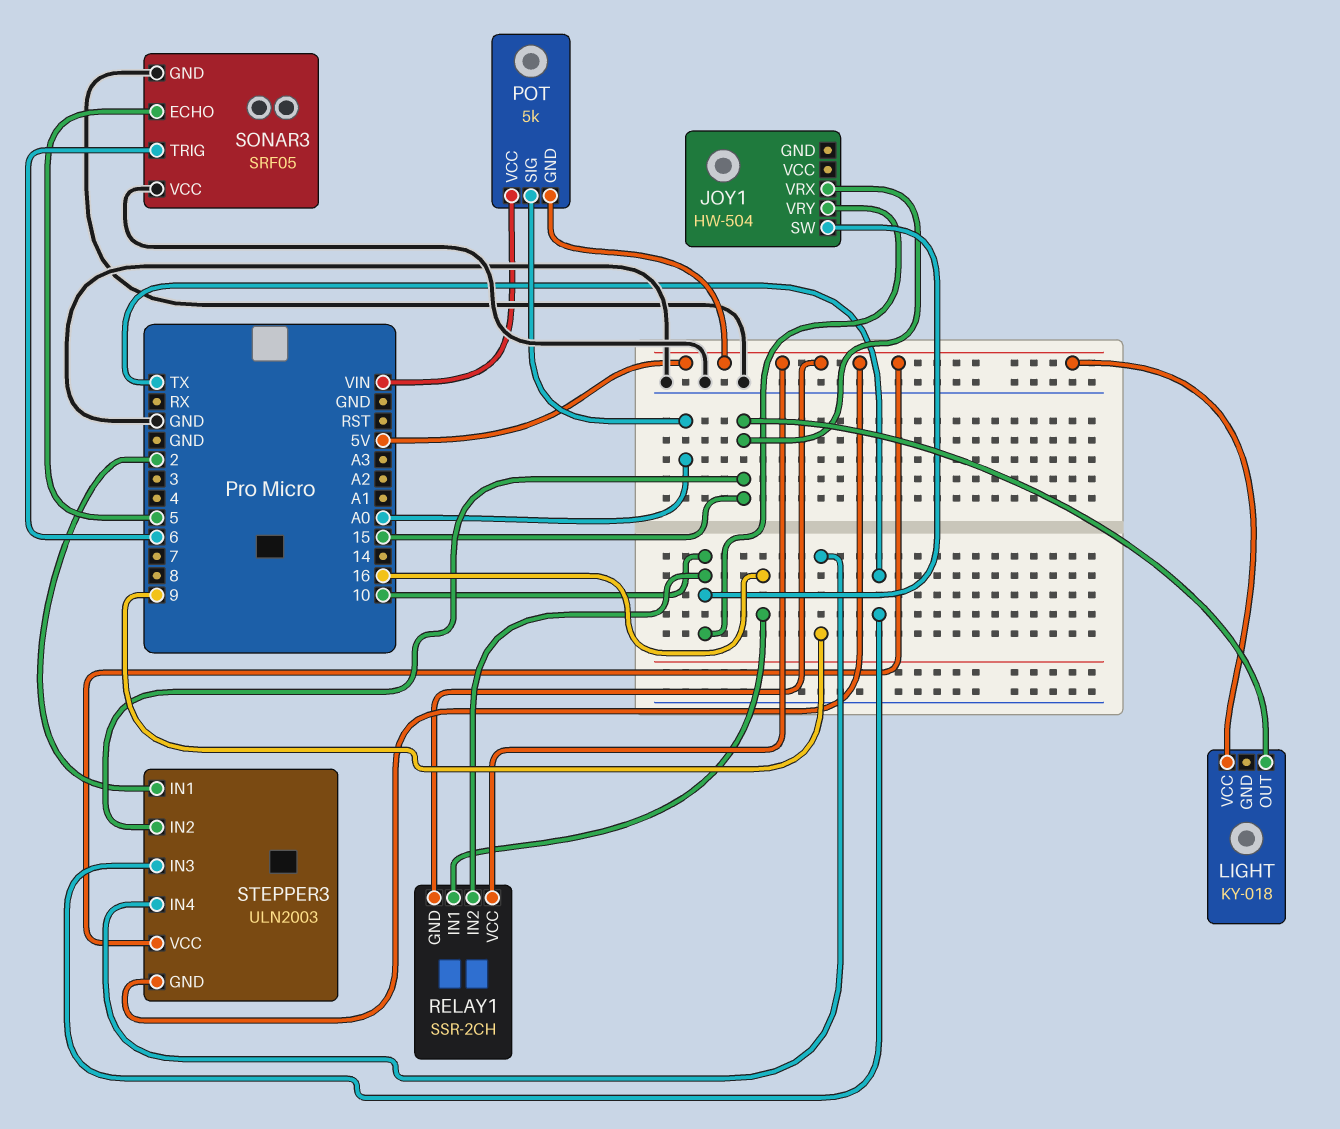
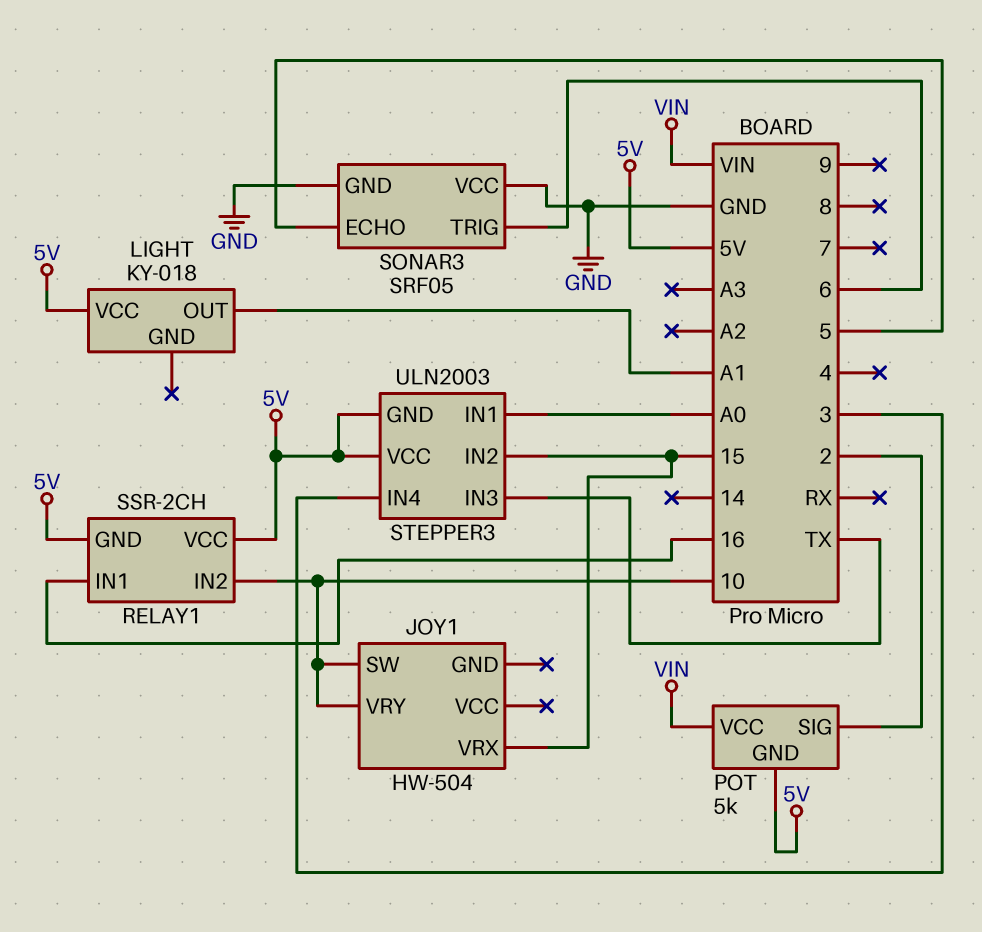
LIGHT pin OUT: 15 -> A1
POT pin SIG: A0 -> 2
STEPPER3 pin IN1: 2 -> A0
STEPPER3 pin IN4: 9 -> 3

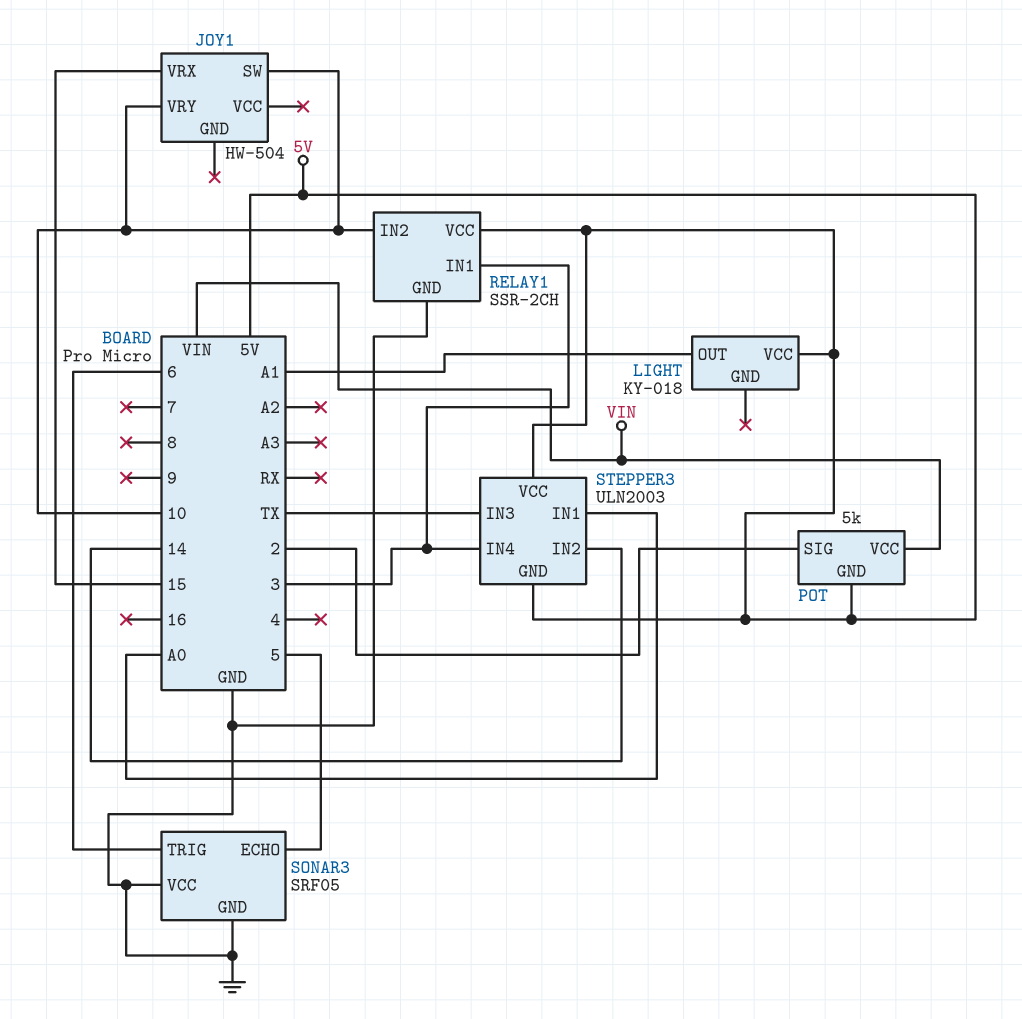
RELAY1 pin GND: 5V -> GND
RELAY1 pin IN1: 16 -> 3
STEPPER3 pin IN2: 15 -> 14

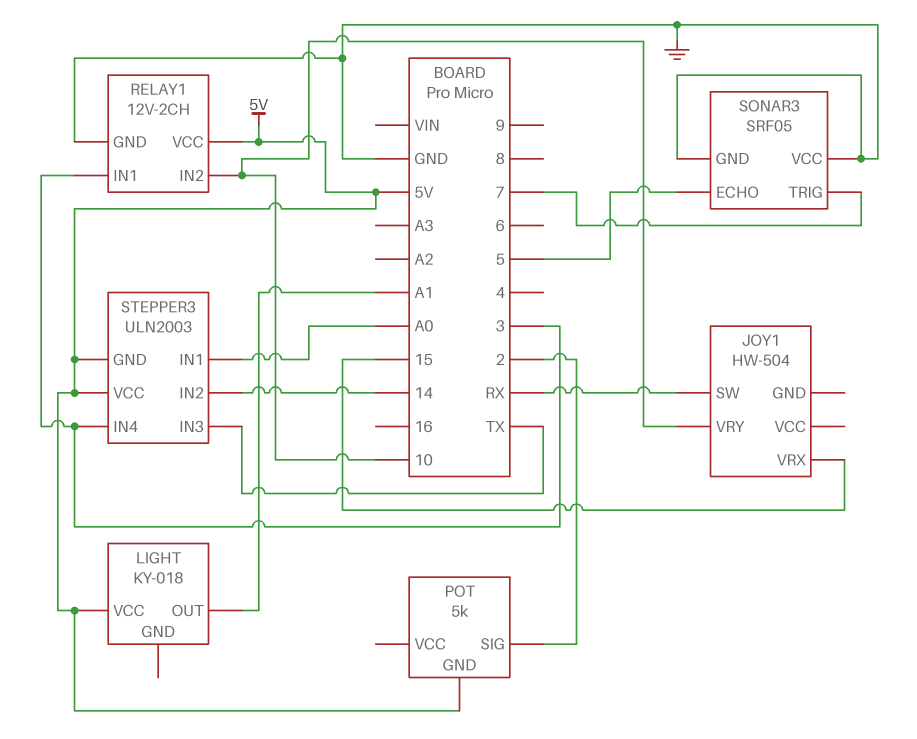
JOY1 pin SW: 10 -> RX
POT pin VCC: VIN -> none
RELAY1: SSR-2CH -> 12V-2CH
SONAR3 pin TRIG: 6 -> 7

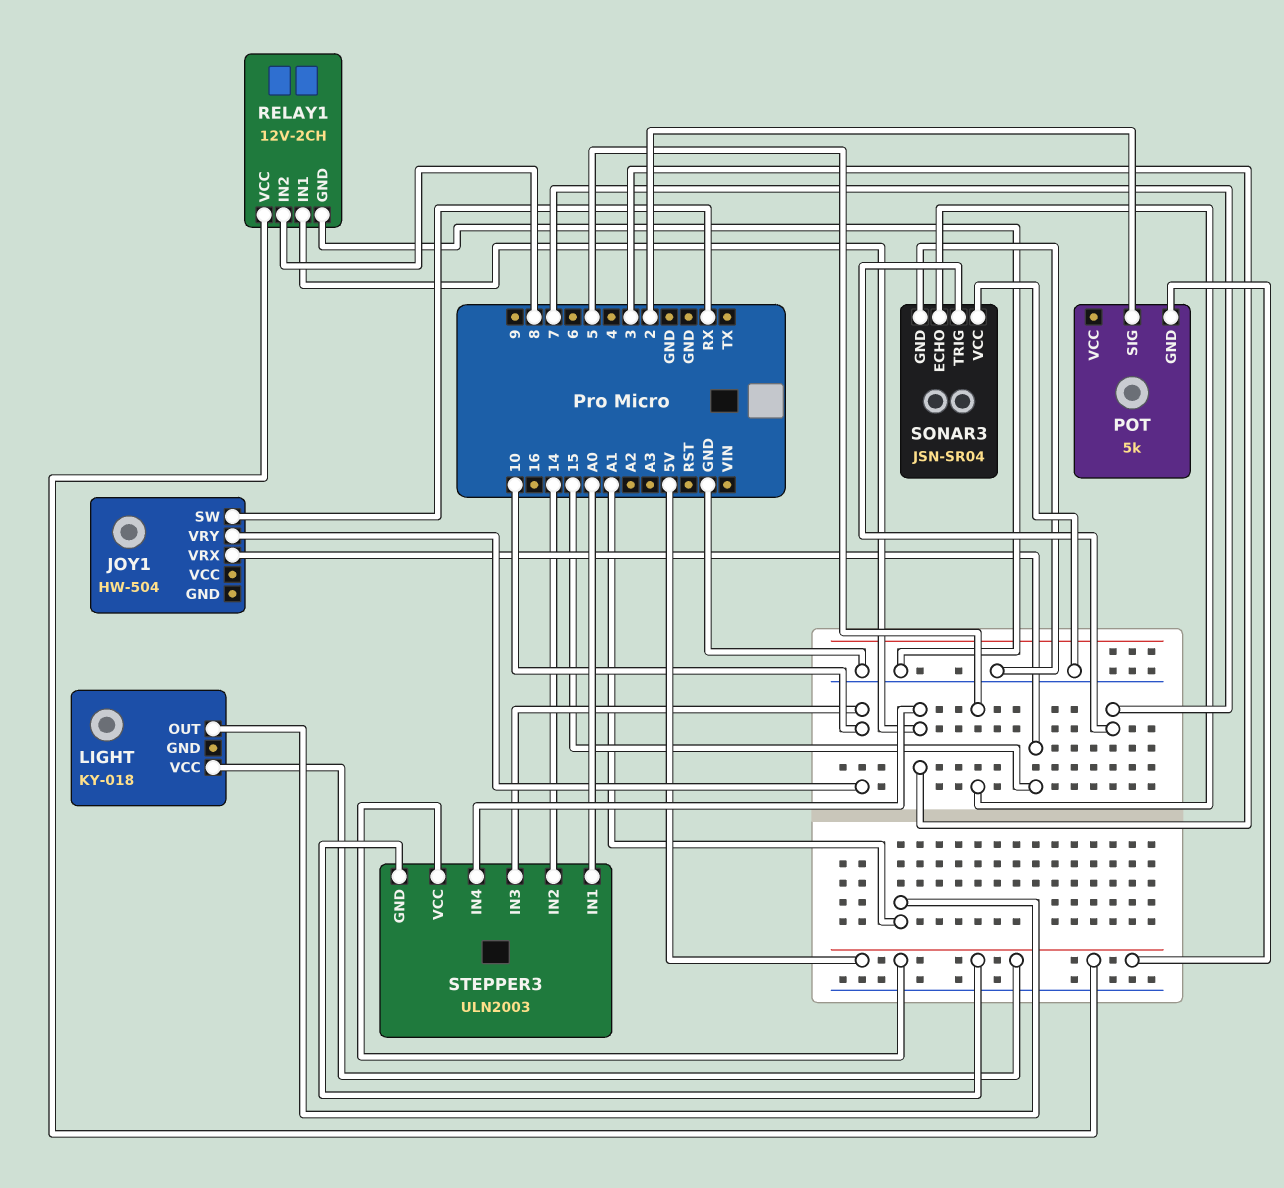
RELAY1 pin IN2: 10 -> 8
SONAR3: SRF05 -> JSN-SR04
STEPPER3 pin IN3: TX -> 10

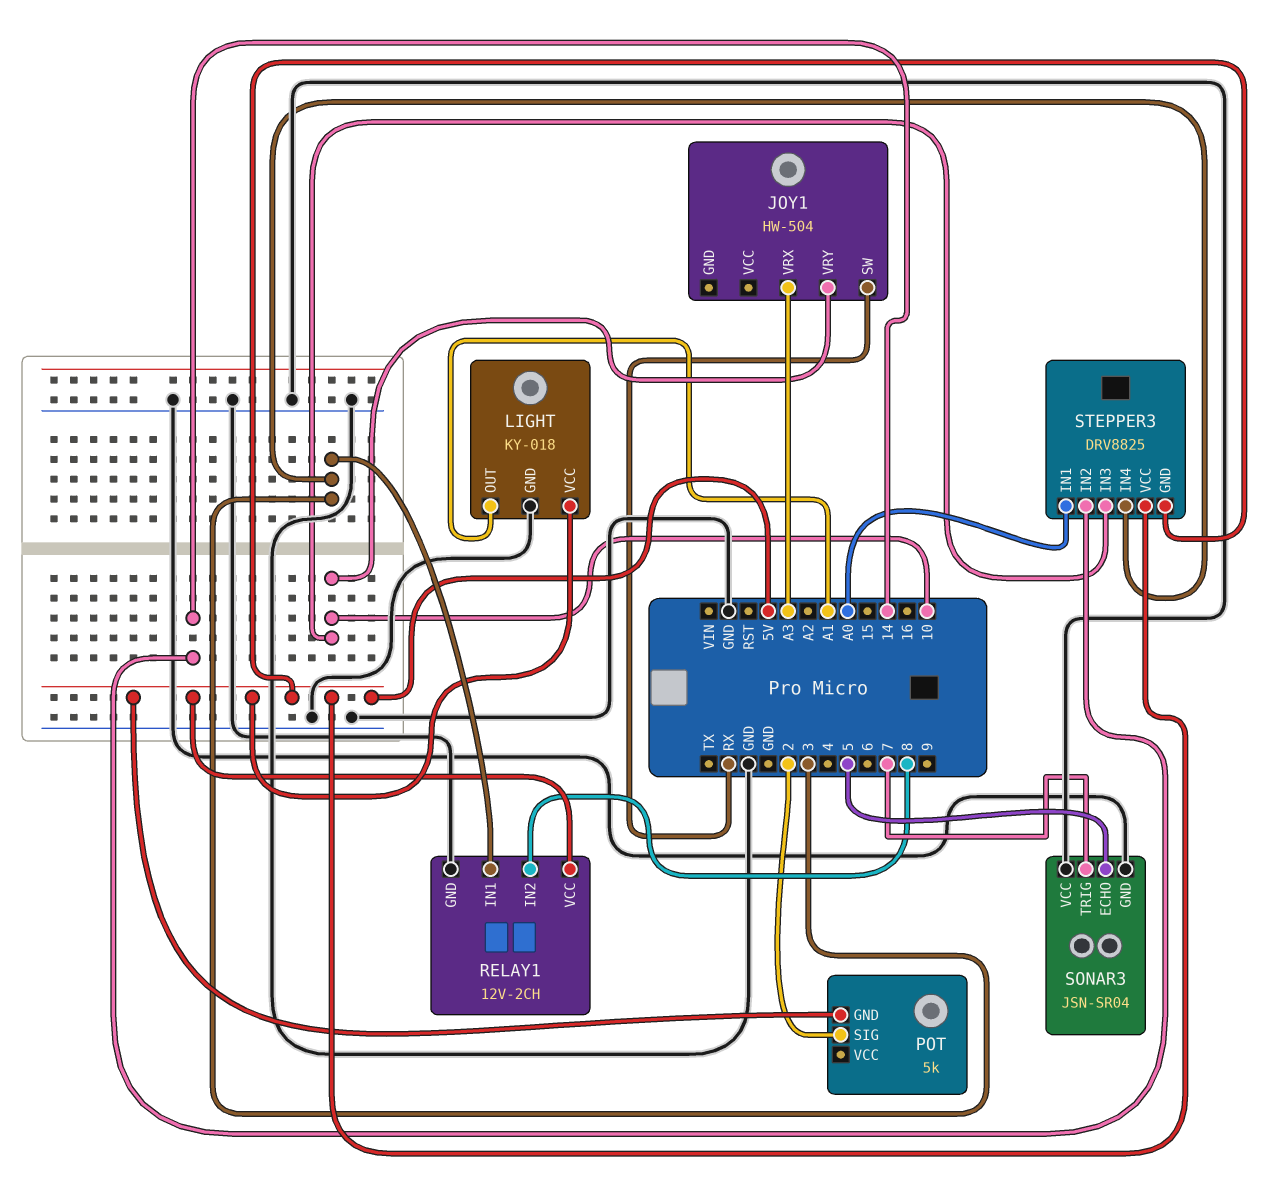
JOY1 pin VRX: 15 -> A3
LIGHT pin GND: none -> GND
STEPPER3: ULN2003 -> DRV8825

